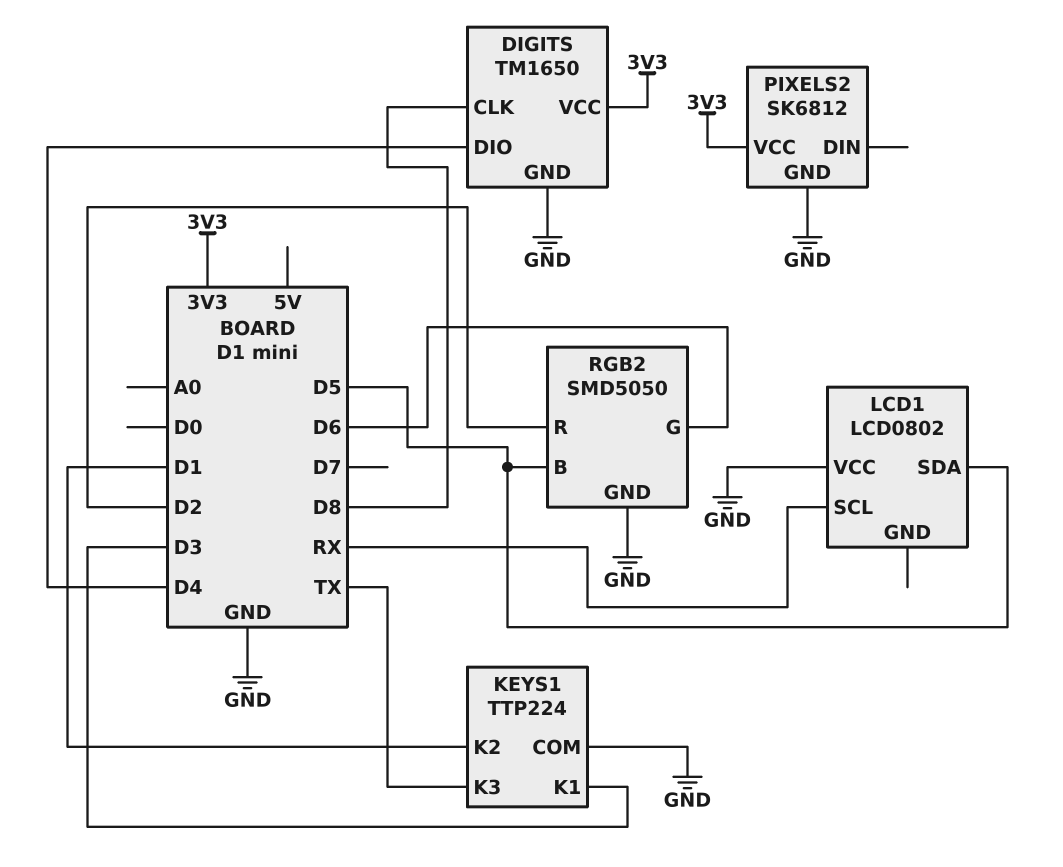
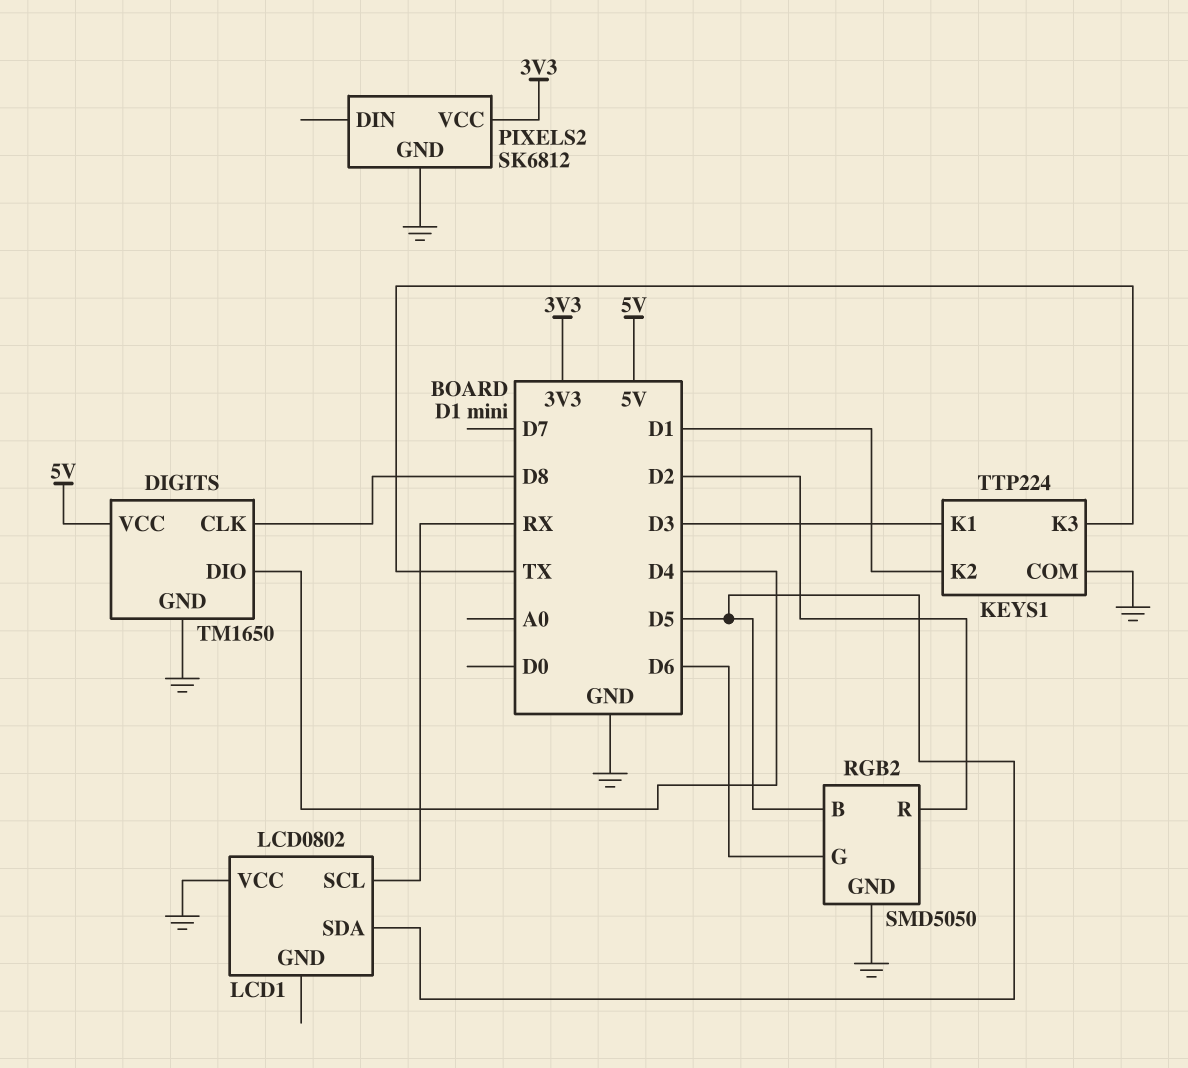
DIGITS pin VCC: 3V3 -> 5V

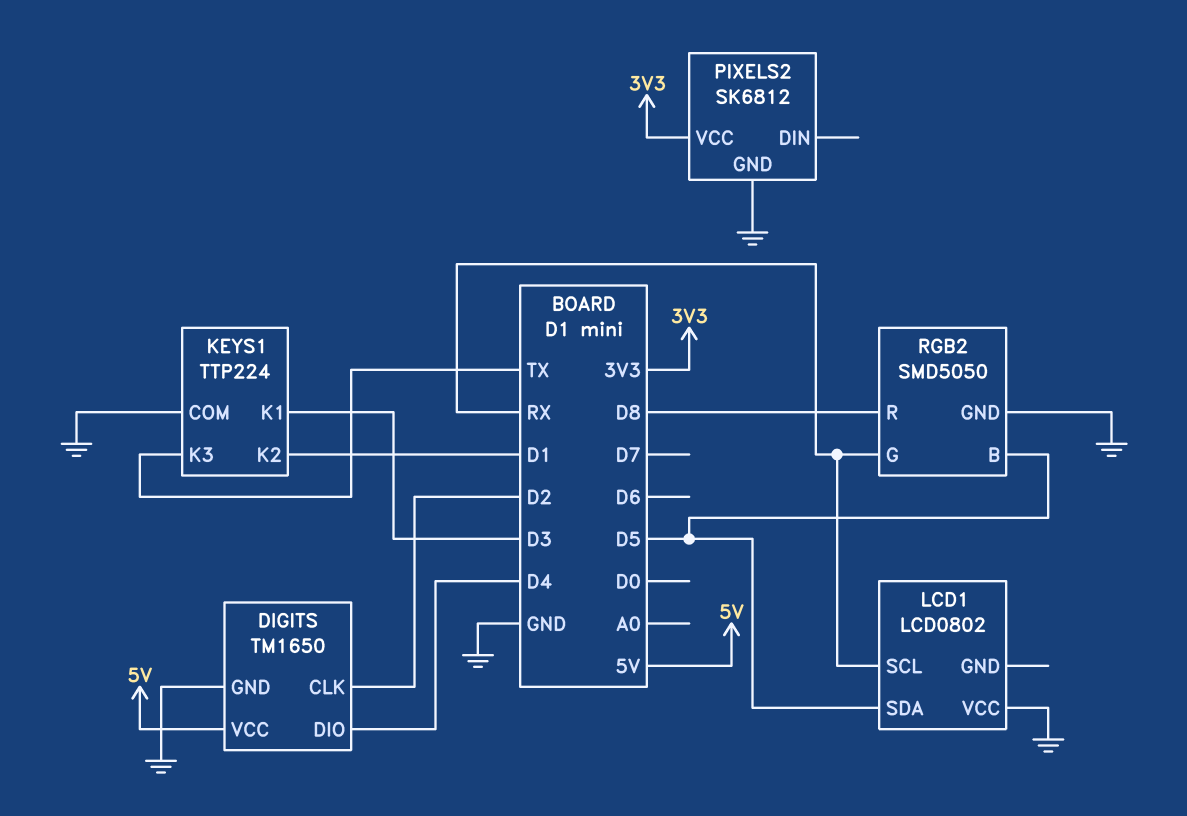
DIGITS pin CLK: D8 -> D2
RGB2 pin G: D6 -> RX
RGB2 pin R: D2 -> D8

